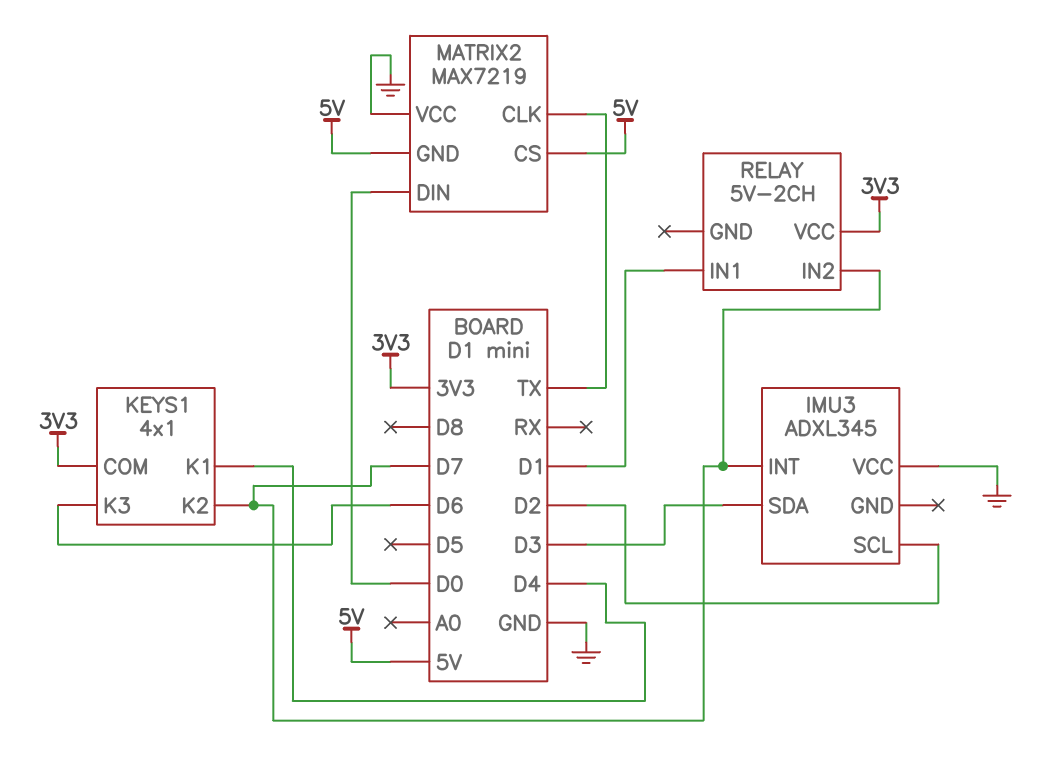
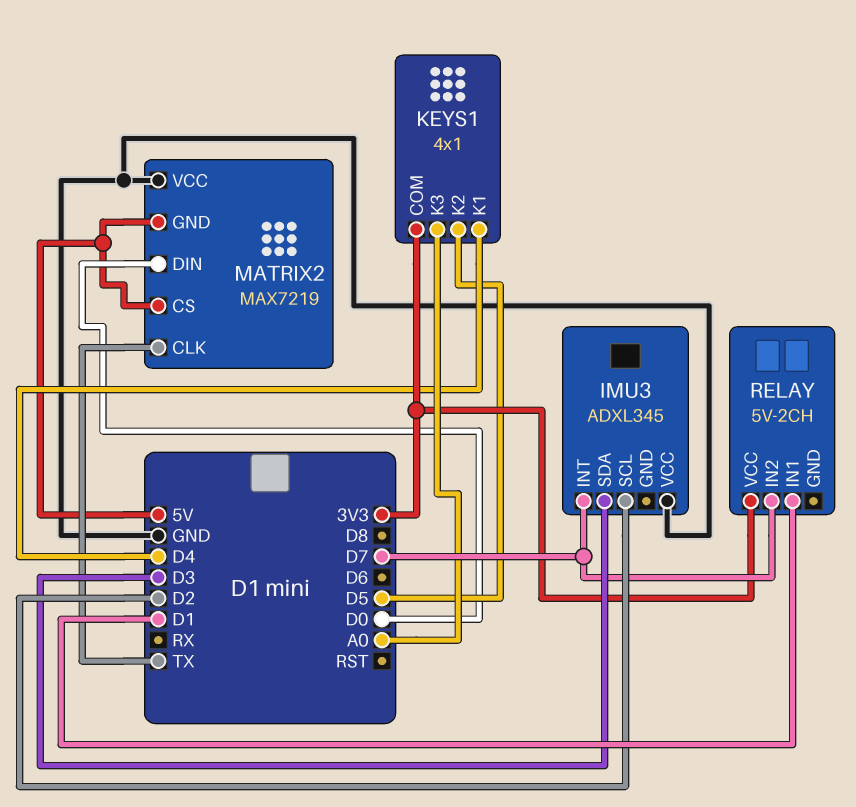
KEYS1 pin K2: D7 -> D5
KEYS1 pin K3: D6 -> A0

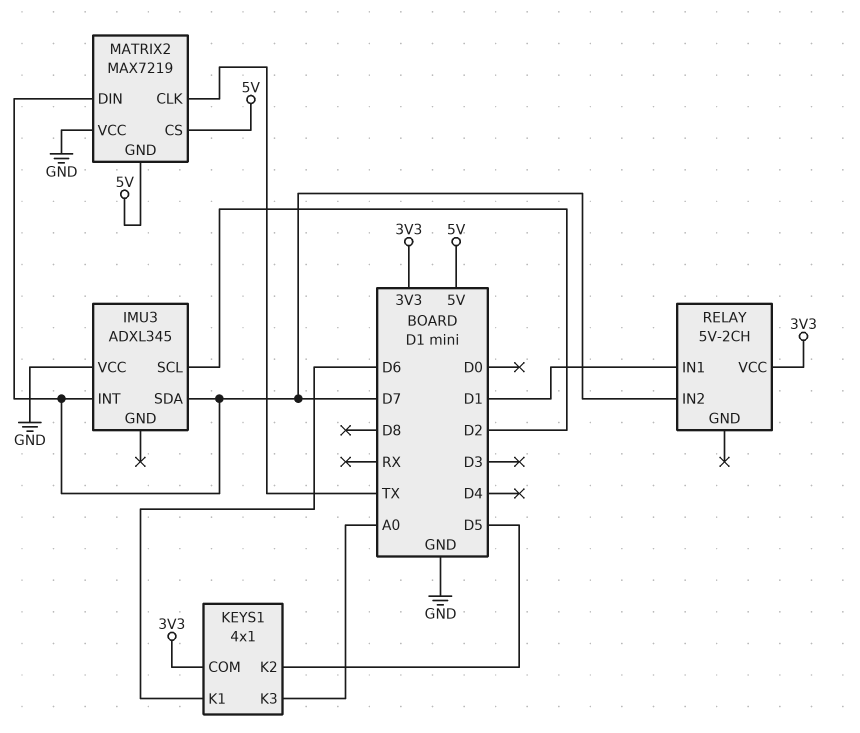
IMU3 pin SDA: D3 -> D7
KEYS1 pin K1: D4 -> D6
MATRIX2 pin DIN: D0 -> D7

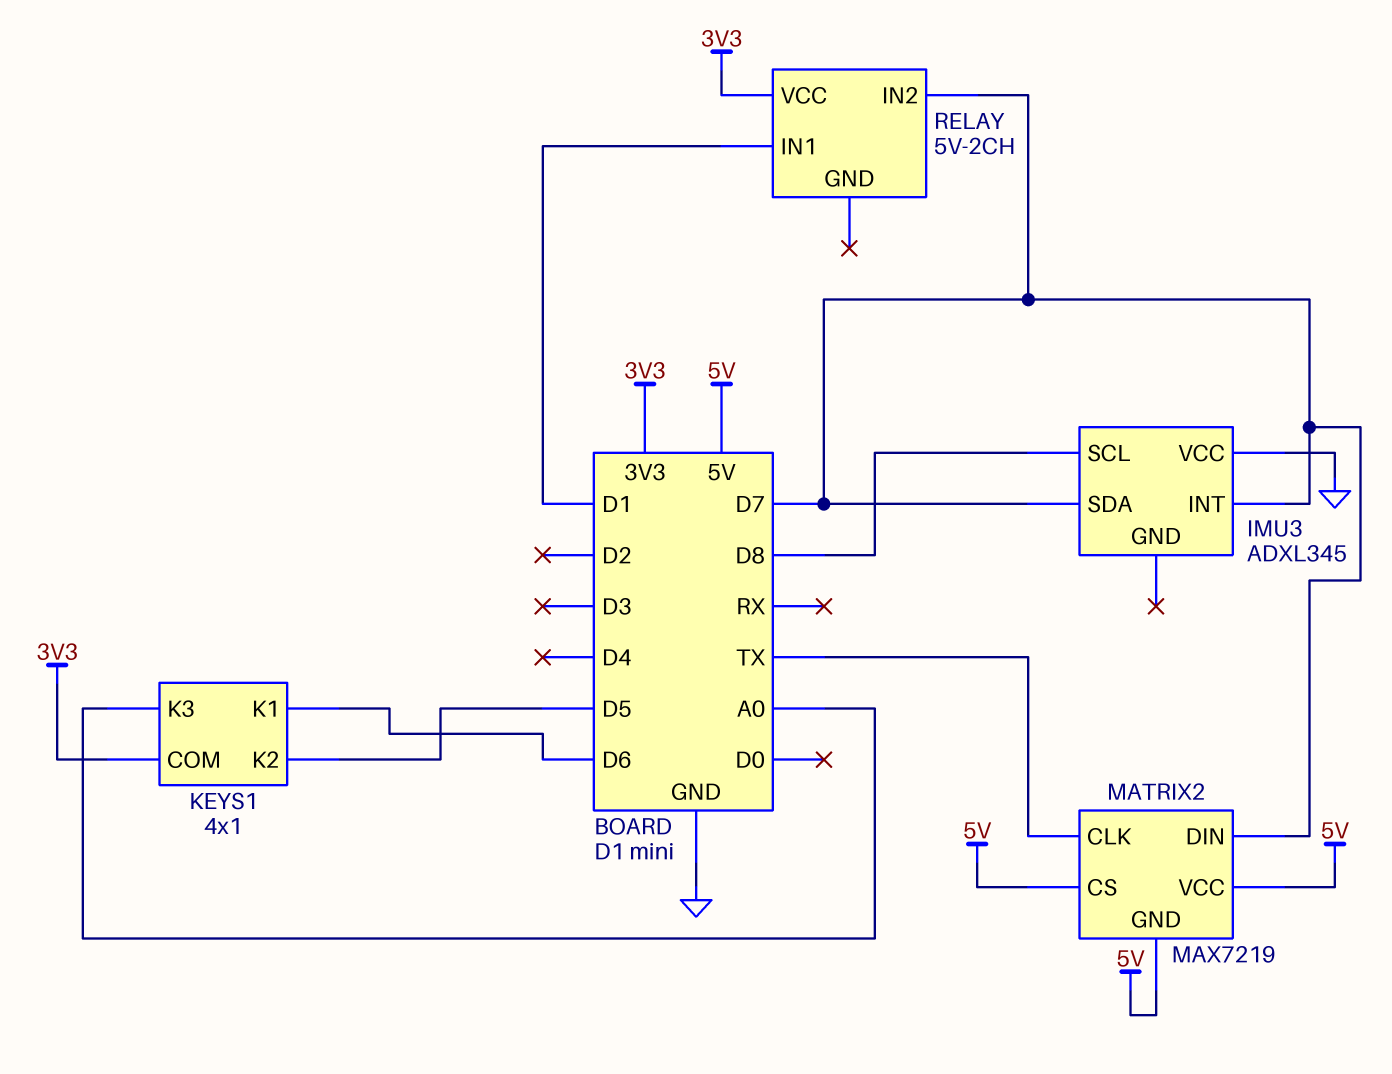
IMU3 pin SCL: D2 -> D8
MATRIX2 pin VCC: GND -> 5V

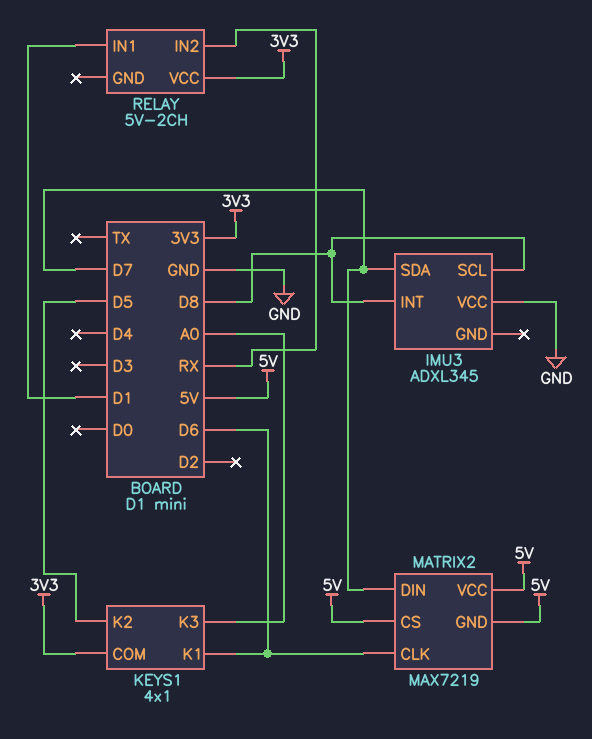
IMU3 pin INT: D7 -> D8
MATRIX2 pin CLK: TX -> D6
RELAY pin IN2: D7 -> RX

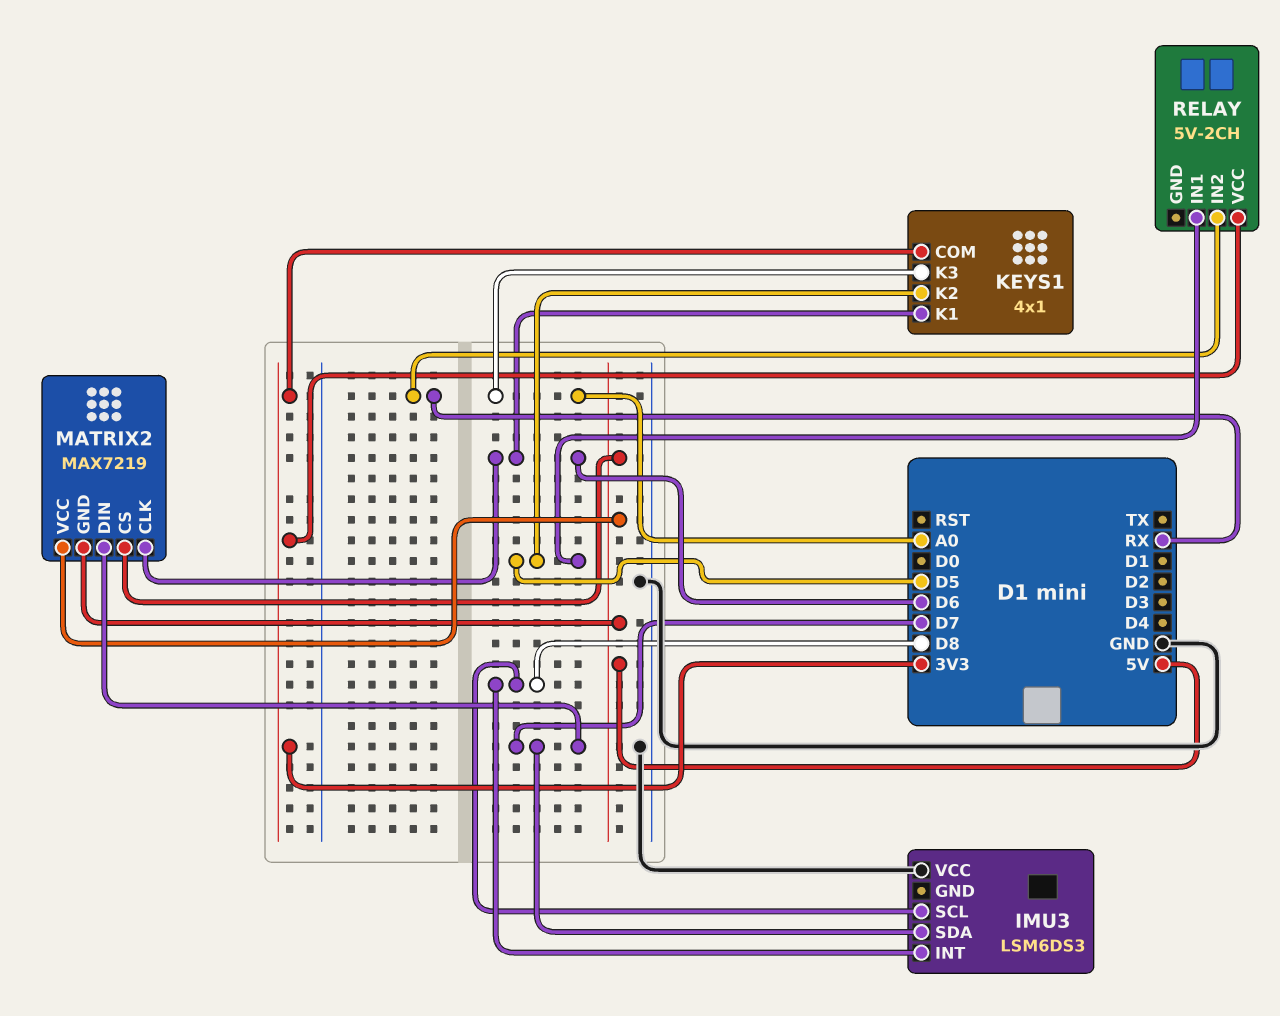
IMU3: ADXL345 -> LSM6DS3
RELAY pin IN1: D1 -> D5

